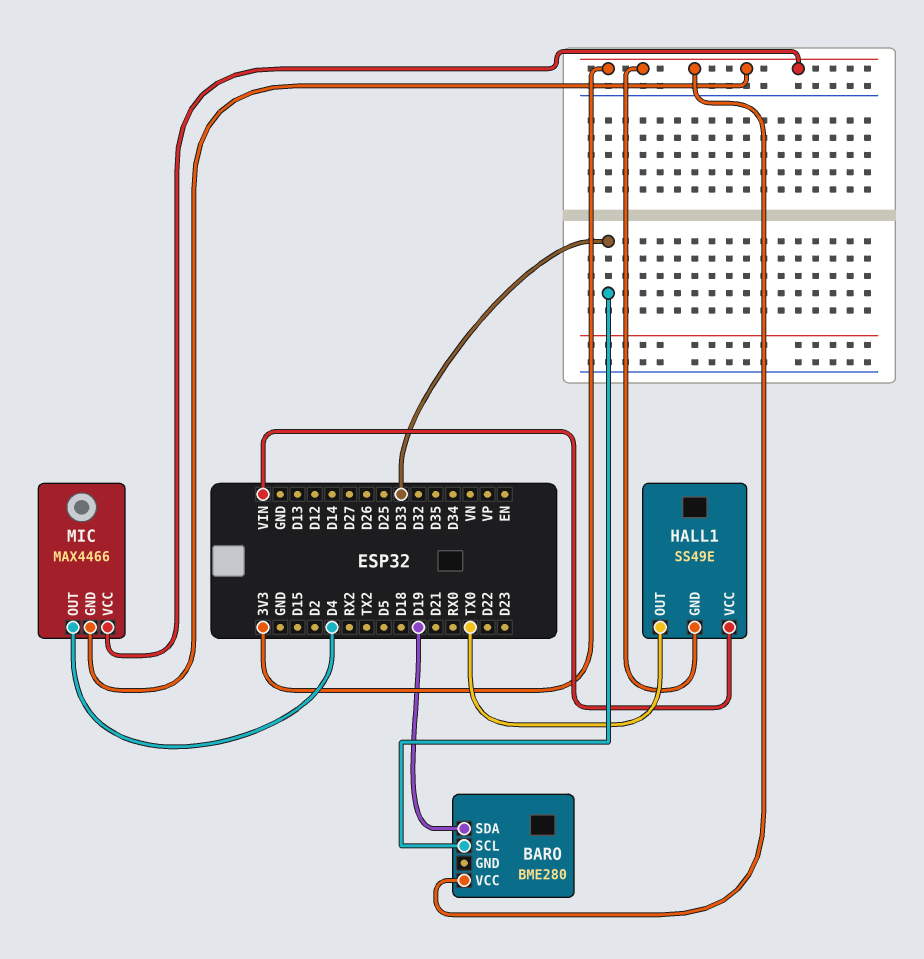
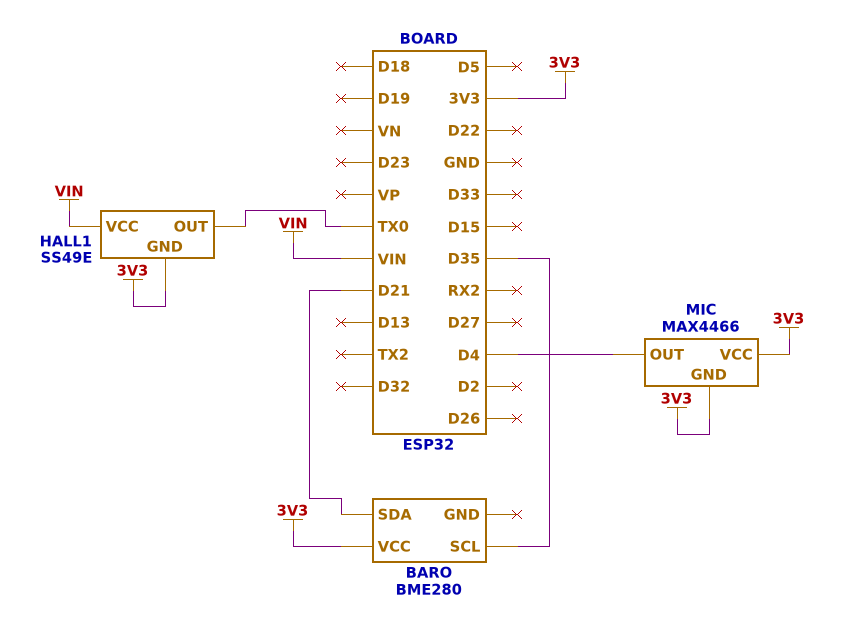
BARO pin SCL: D33 -> D35
BARO pin SDA: D19 -> D21

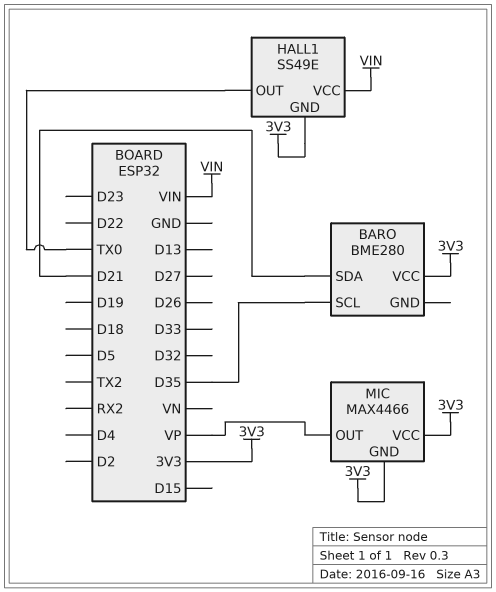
MIC pin OUT: D4 -> VP

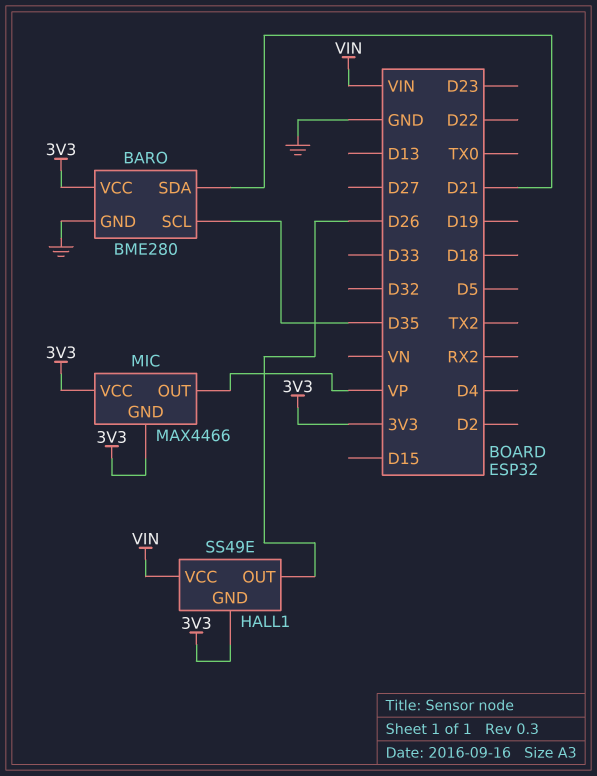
BARO pin GND: none -> GND
HALL1 pin OUT: TX0 -> D26

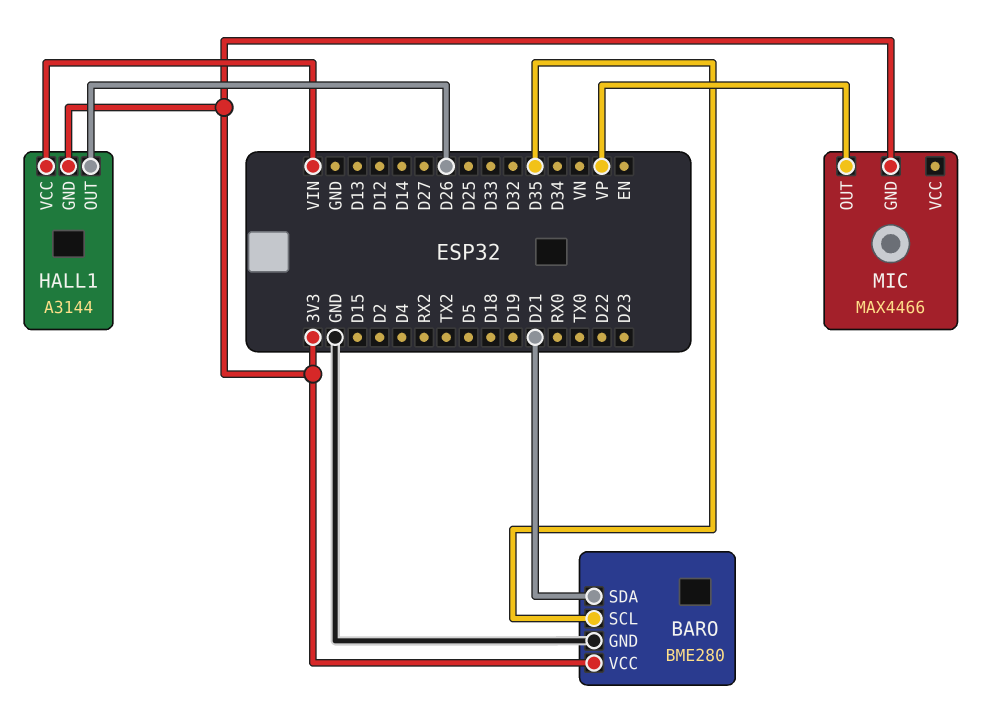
HALL1: SS49E -> A3144
MIC pin VCC: 3V3 -> none

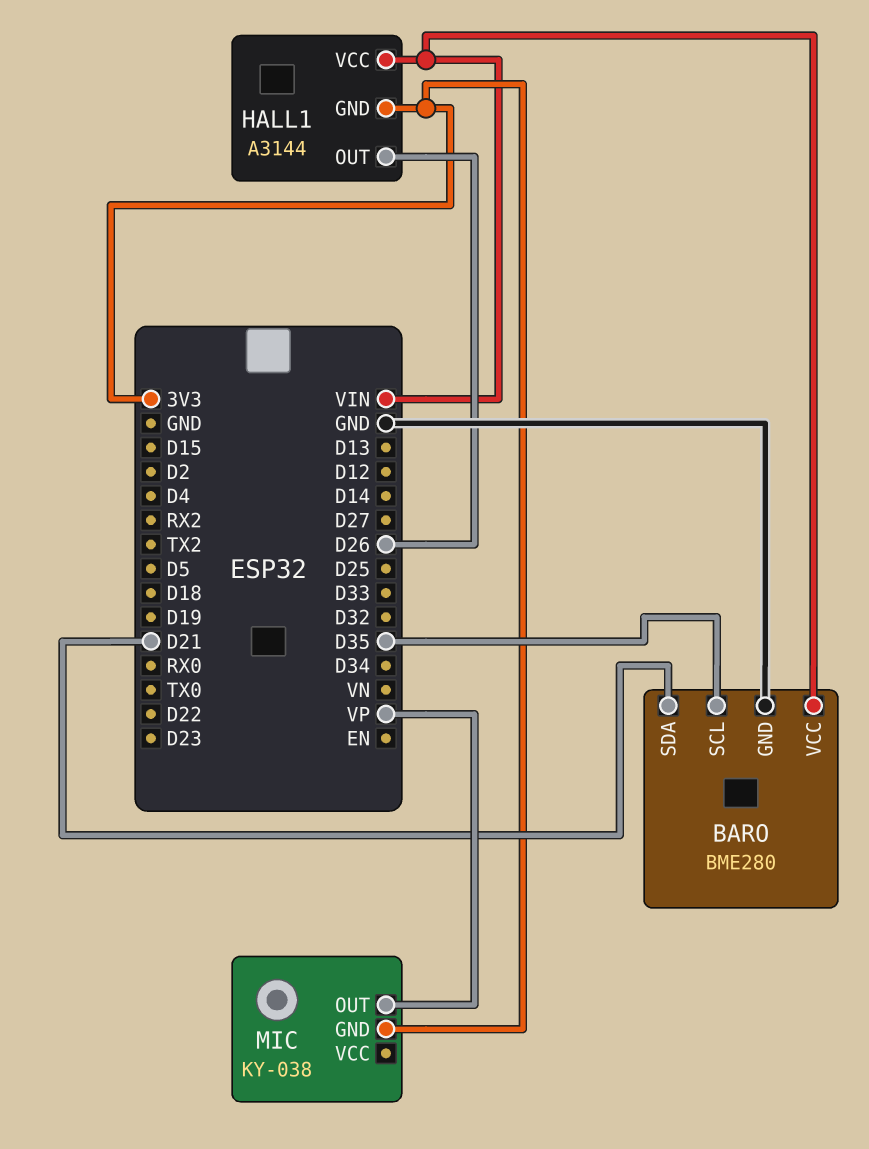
BARO pin VCC: 3V3 -> VIN
MIC: MAX4466 -> KY-038

